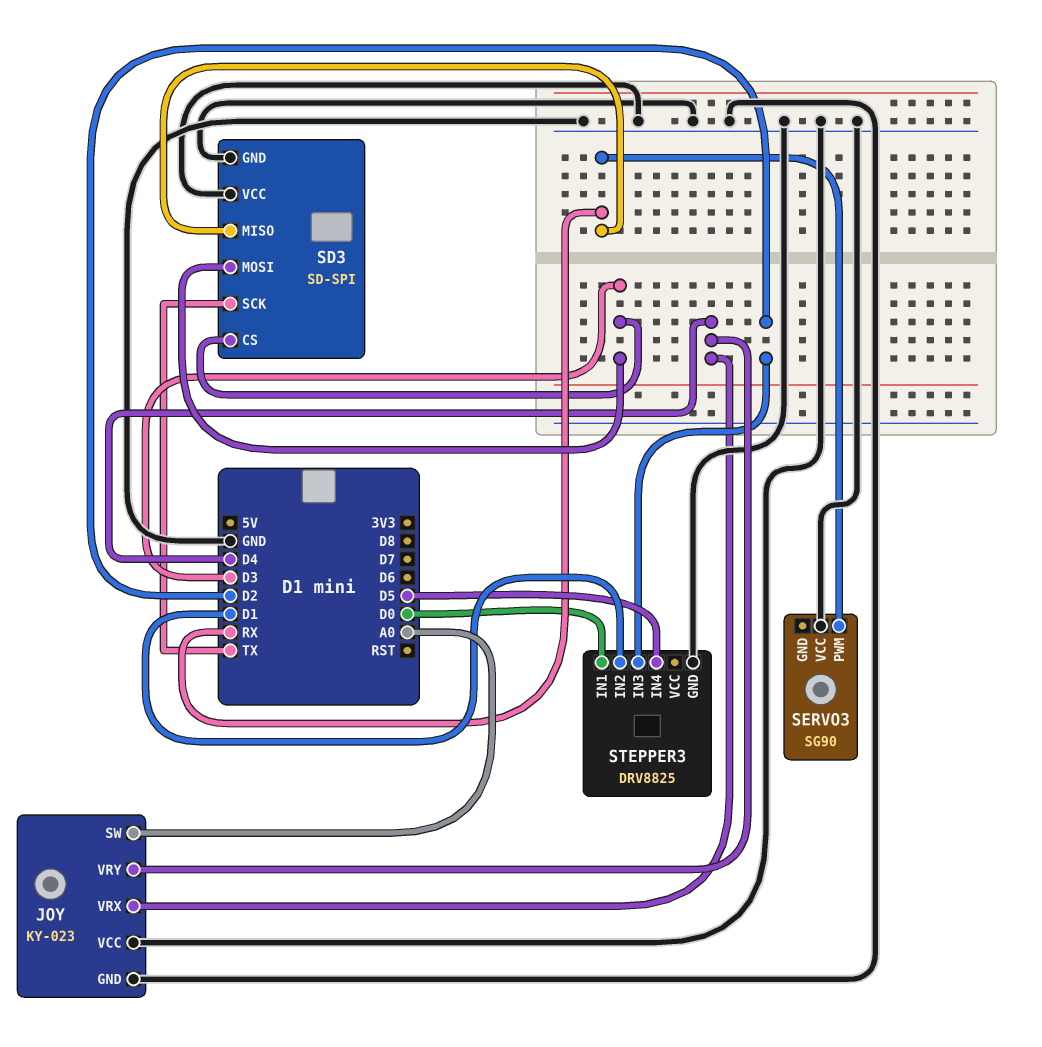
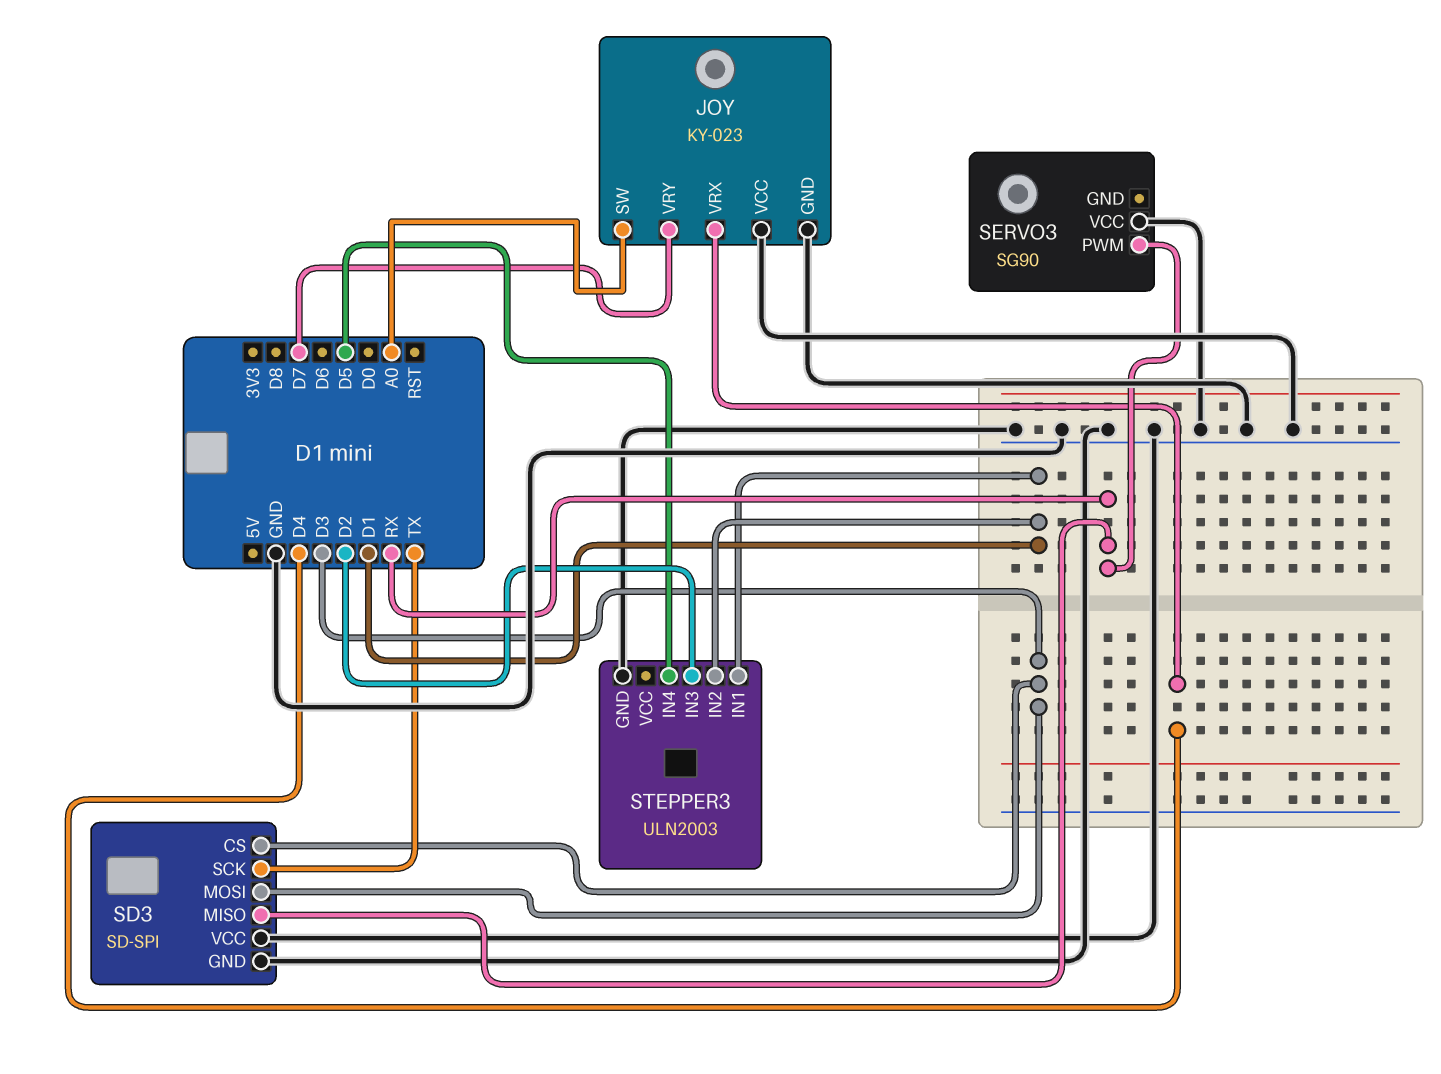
JOY pin VRY: D4 -> D7
STEPPER3: DRV8825 -> ULN2003
STEPPER3 pin IN1: D0 -> D1

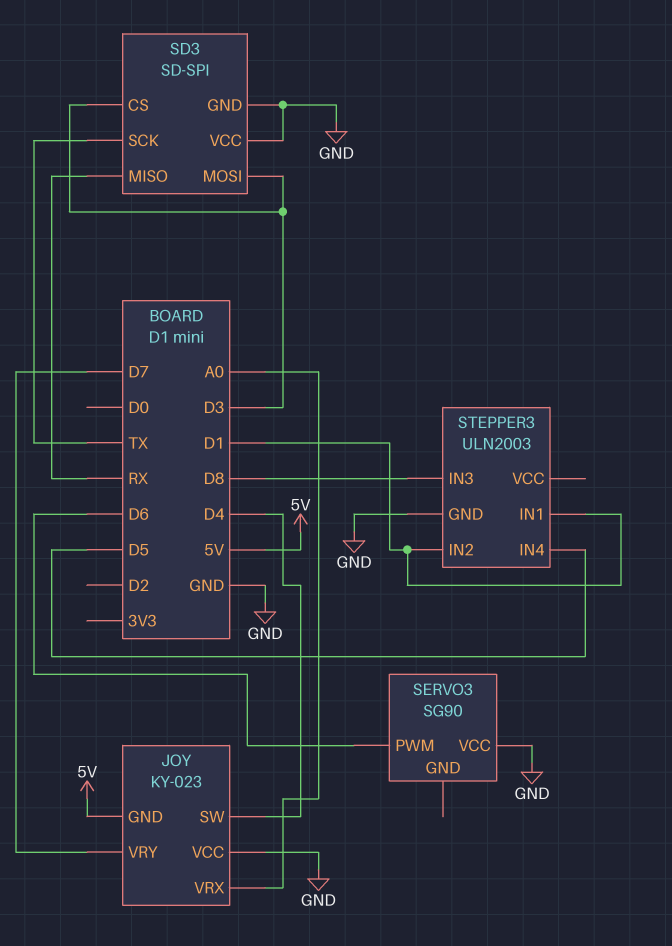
JOY pin GND: GND -> 5V
JOY pin SW: A0 -> D4
JOY pin VRX: D4 -> A0
SERVO3 pin PWM: RX -> D6
STEPPER3 pin IN3: D2 -> D8

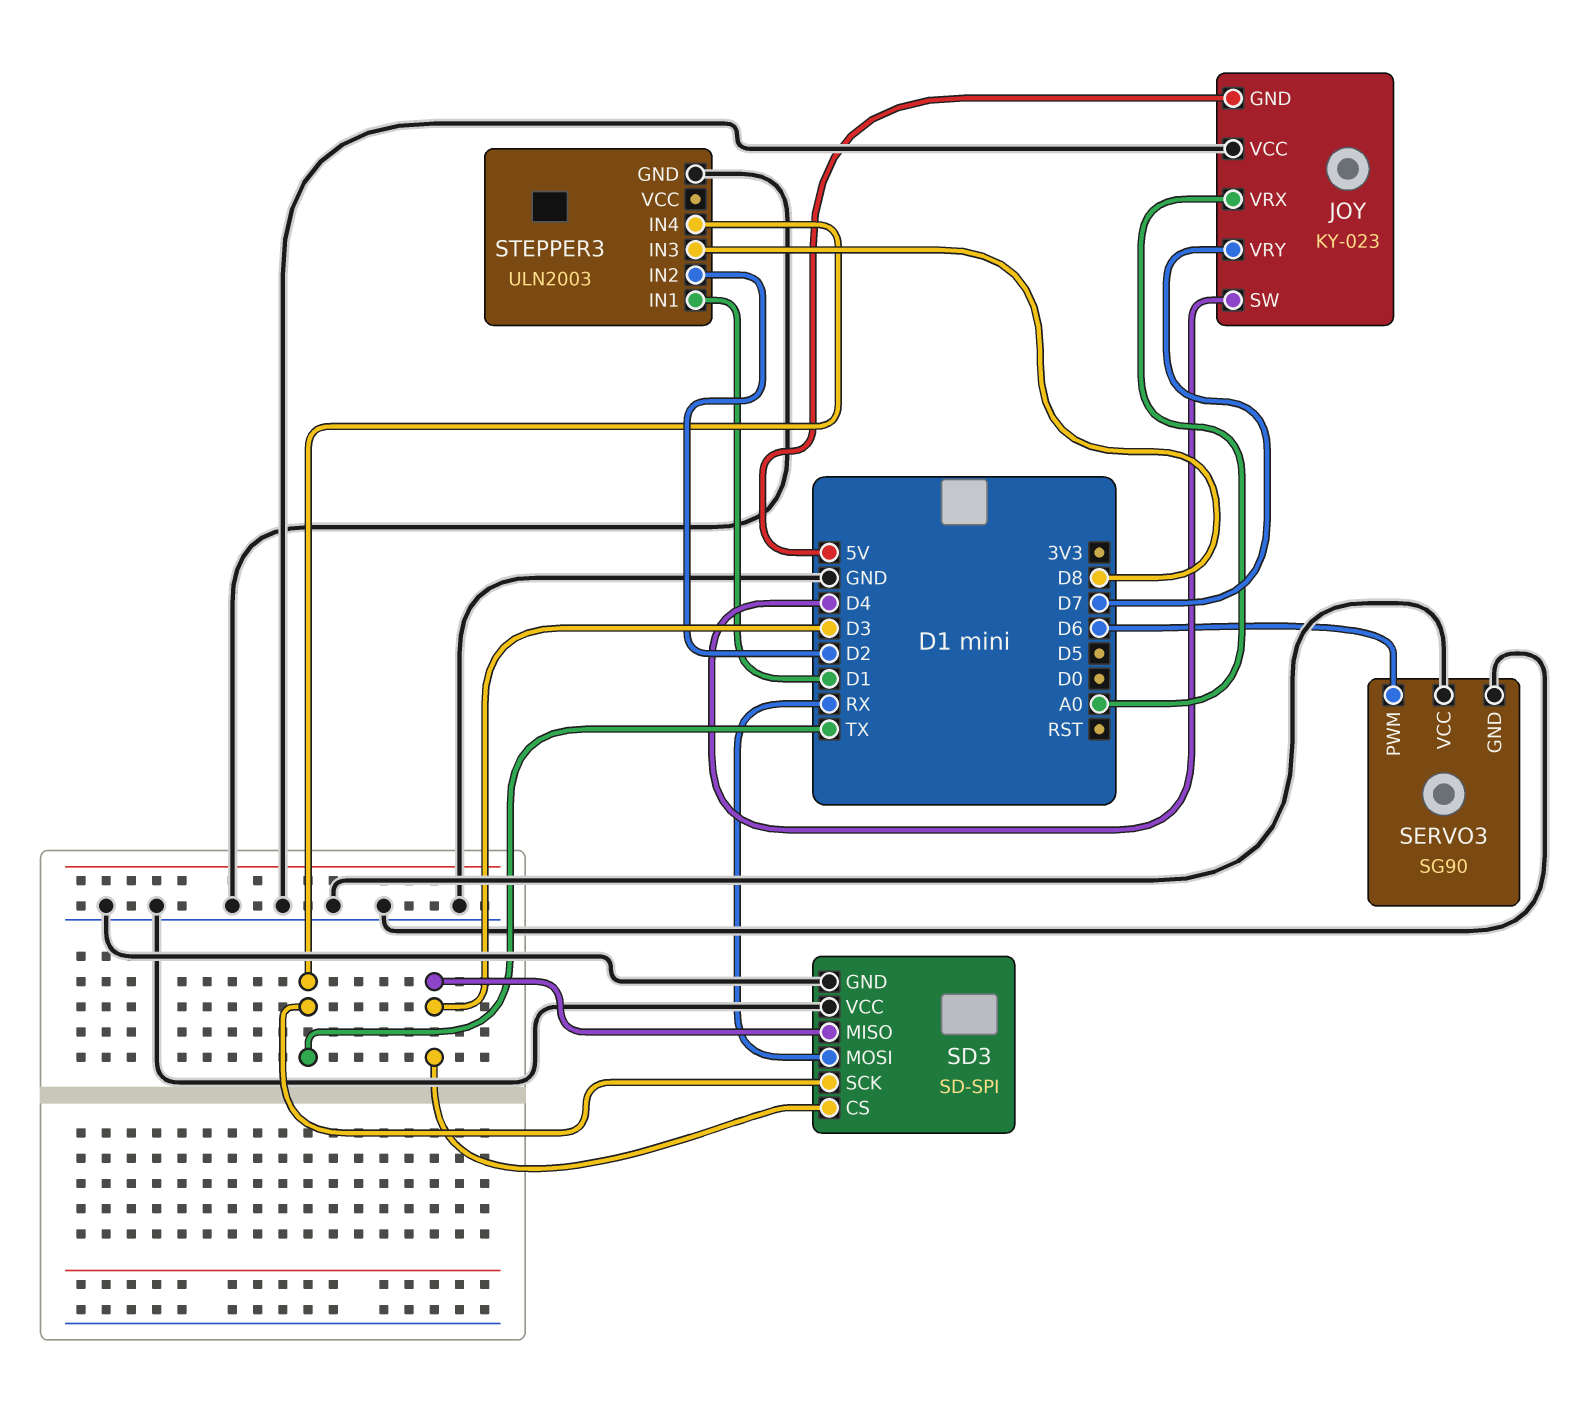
SD3 pin MISO: RX -> D3
SD3 pin MOSI: D3 -> RX
SERVO3 pin GND: none -> GND
STEPPER3 pin IN2: D1 -> D2
STEPPER3 pin IN4: D5 -> TX

